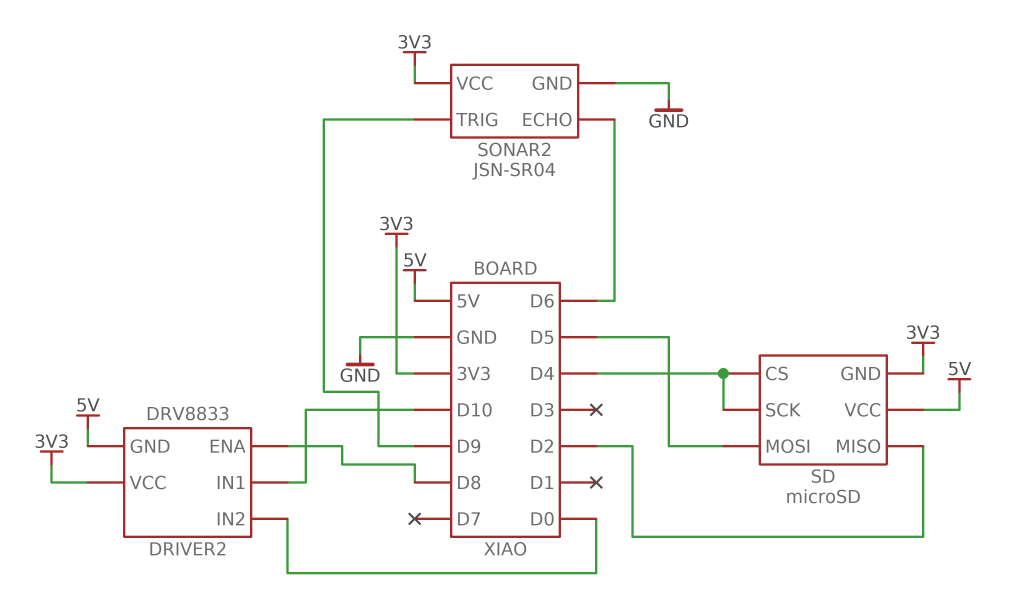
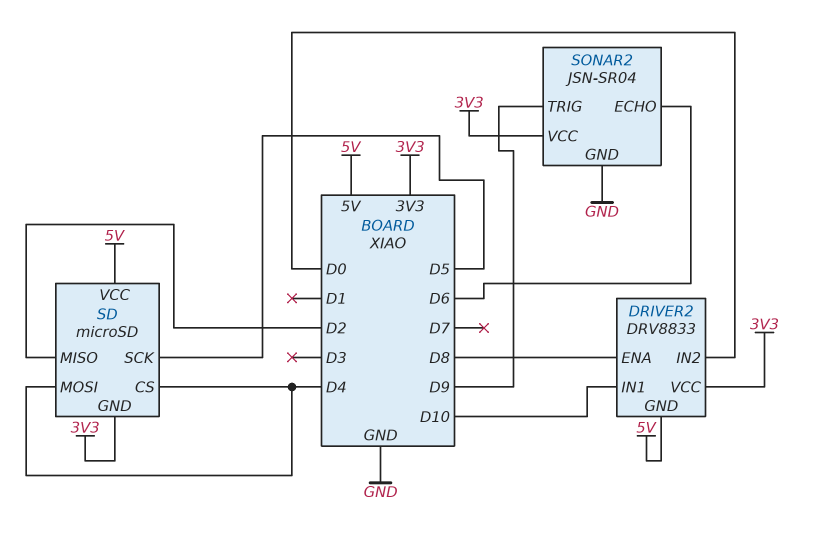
SD pin MOSI: D5 -> D4
SD pin SCK: D4 -> D5

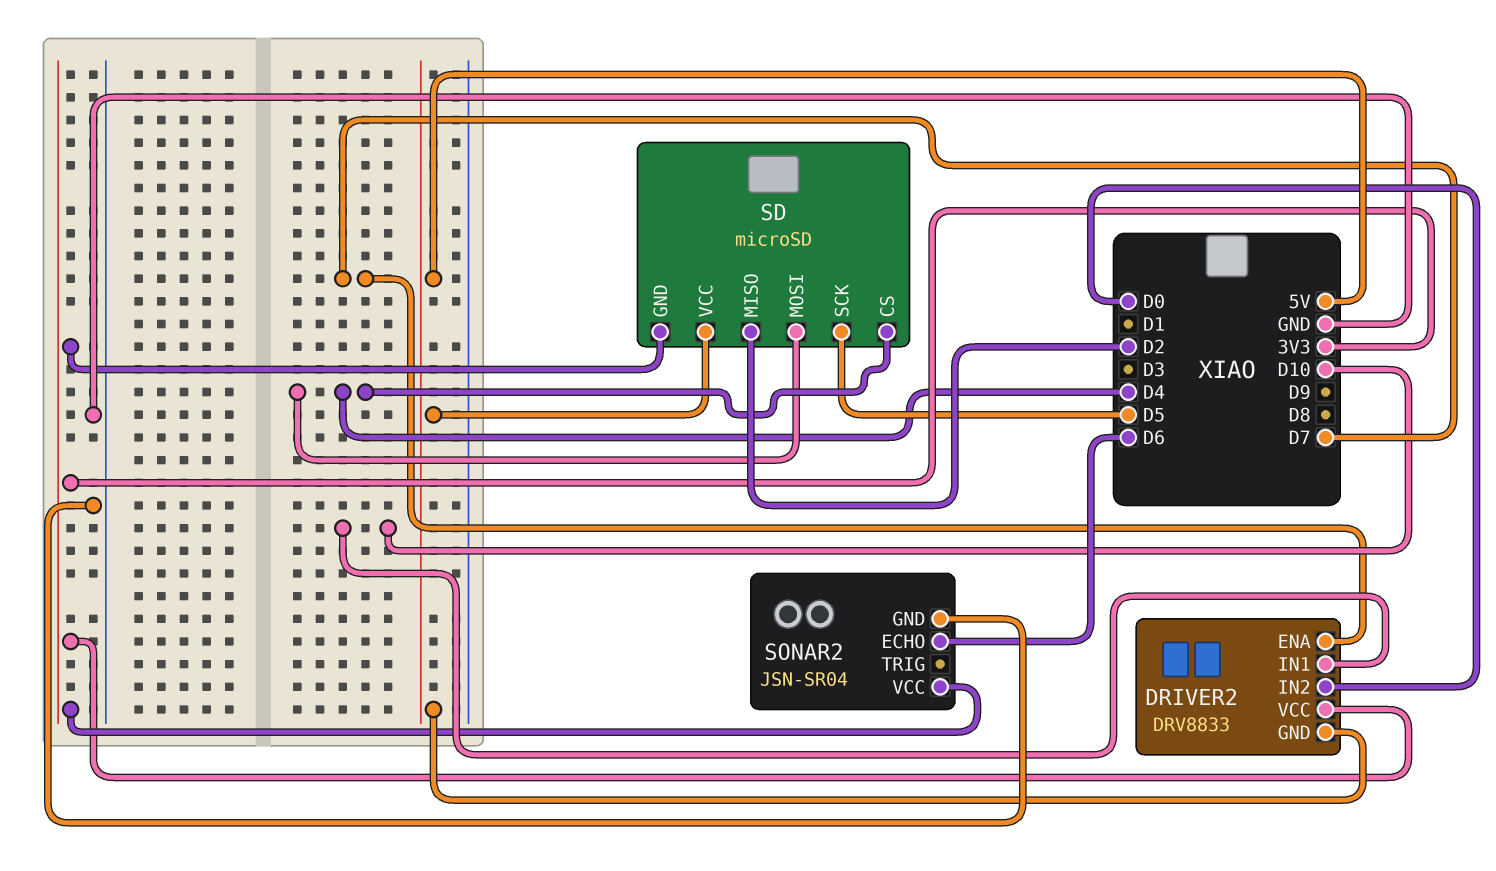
DRIVER2 pin ENA: D8 -> D7
SONAR2 pin TRIG: D9 -> none

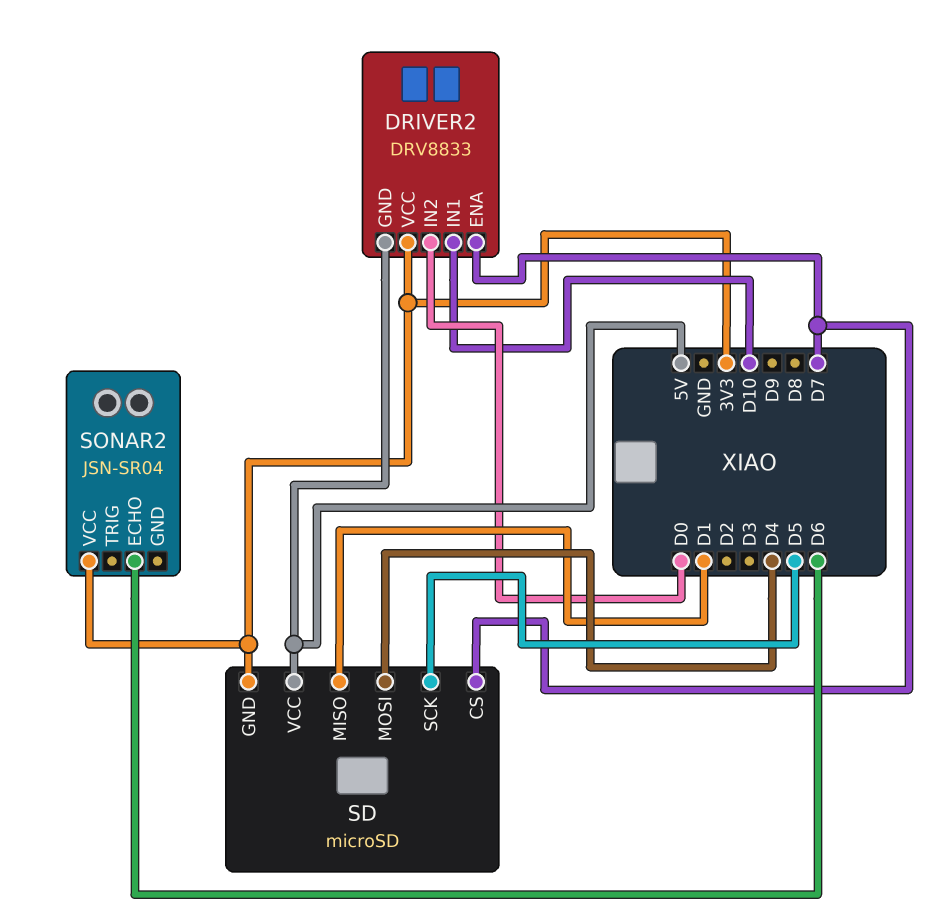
SD pin CS: D4 -> D7
SD pin MISO: D2 -> D1
SONAR2 pin GND: GND -> none

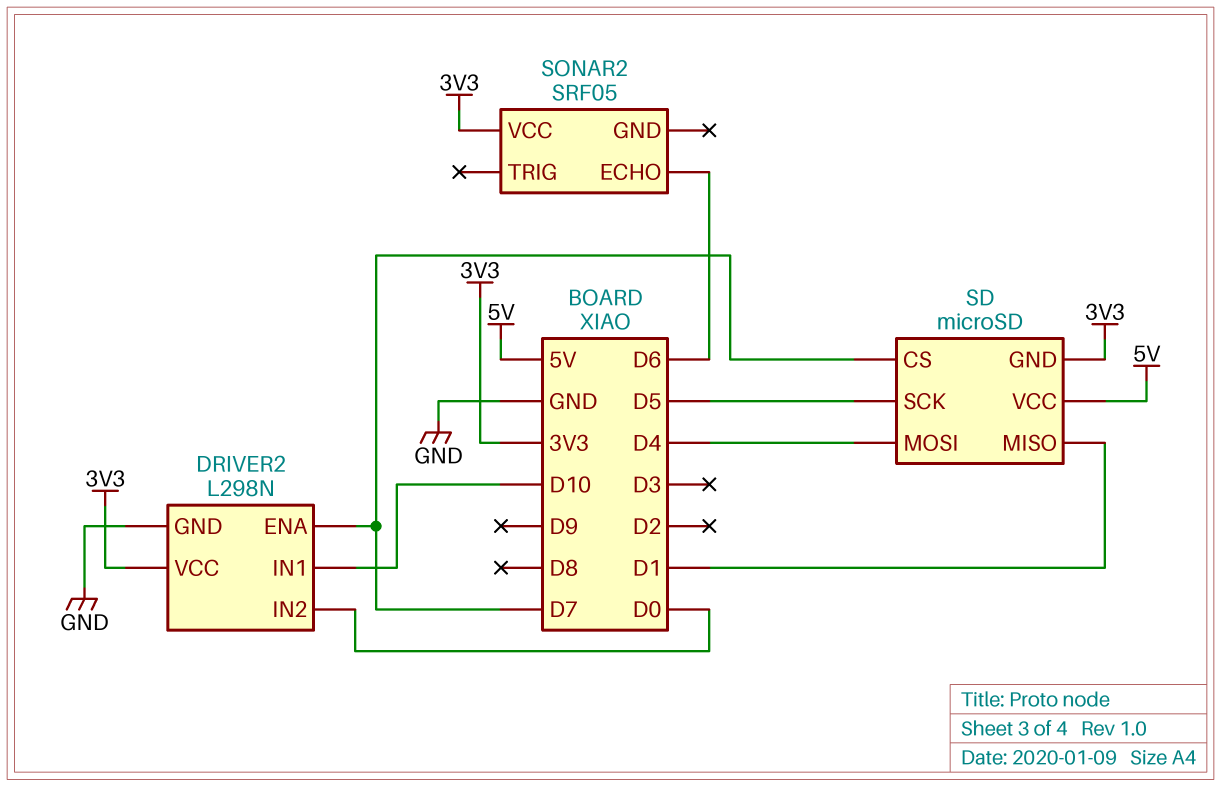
DRIVER2: DRV8833 -> L298N
DRIVER2 pin GND: 5V -> GND
SONAR2: JSN-SR04 -> SRF05

